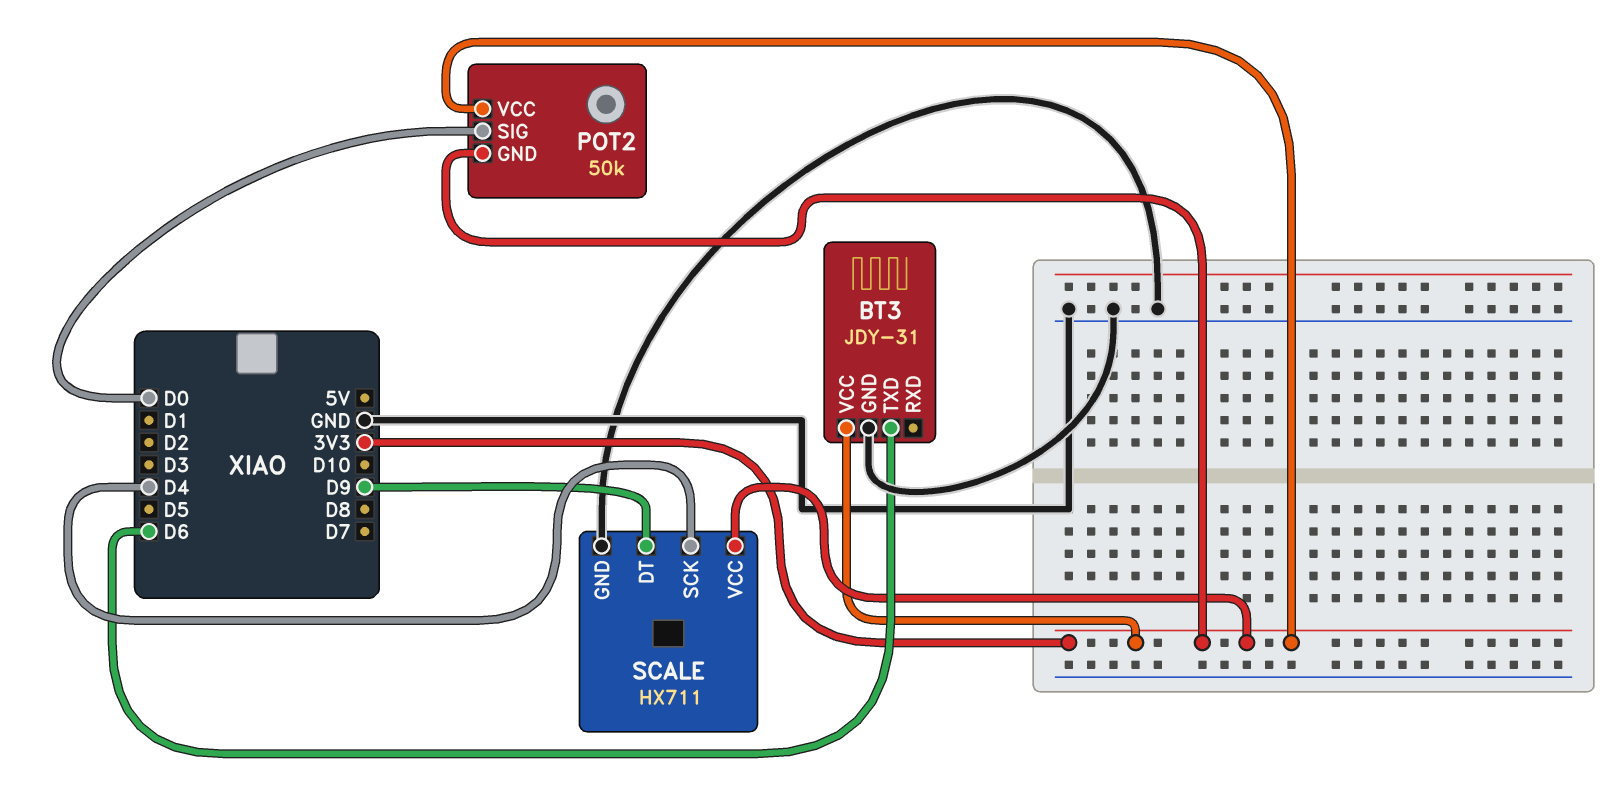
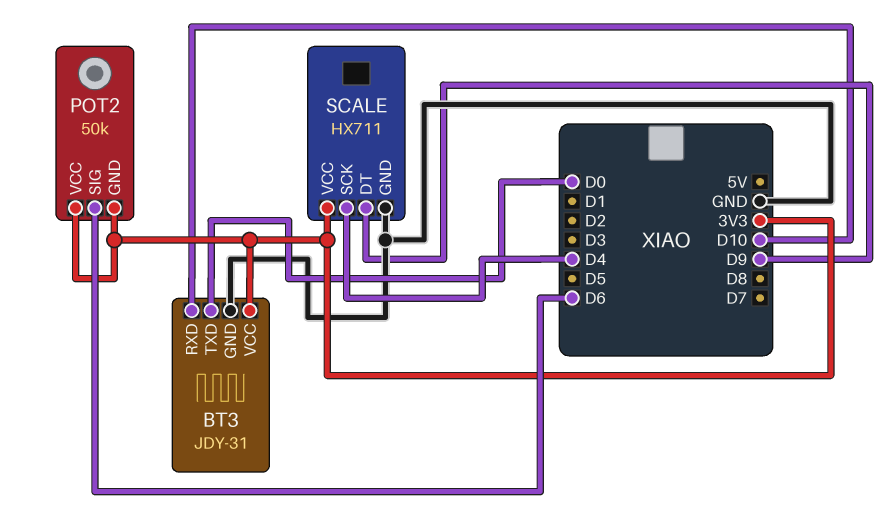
BT3 pin RXD: none -> D10
BT3 pin TXD: D6 -> D0
POT2 pin SIG: D0 -> D6

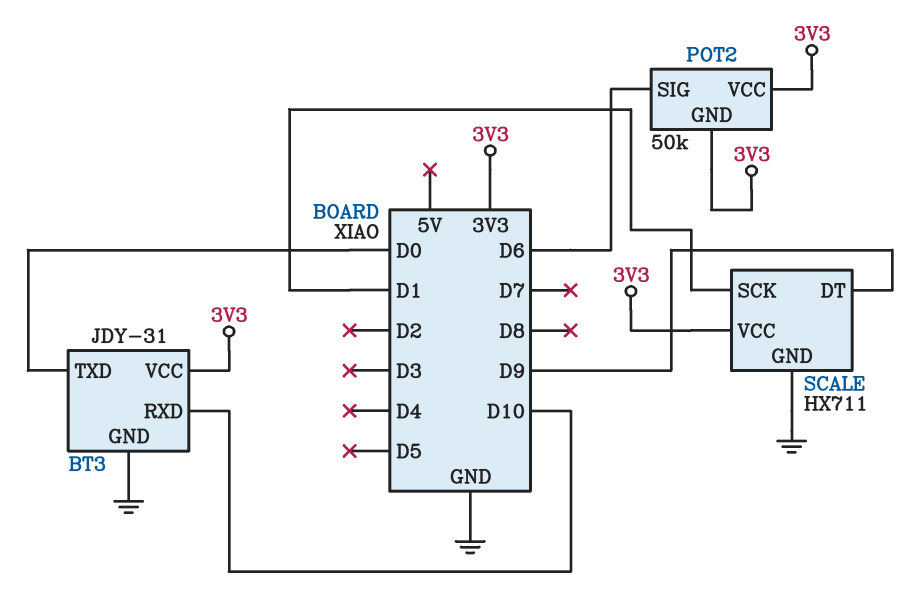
SCALE pin SCK: D4 -> D1

